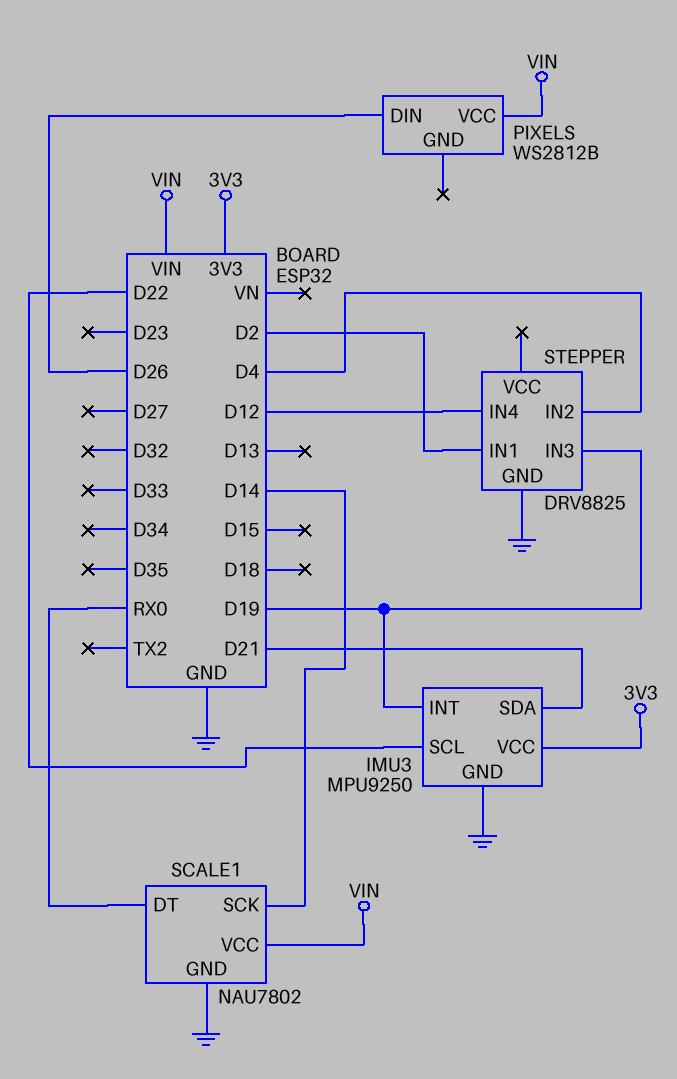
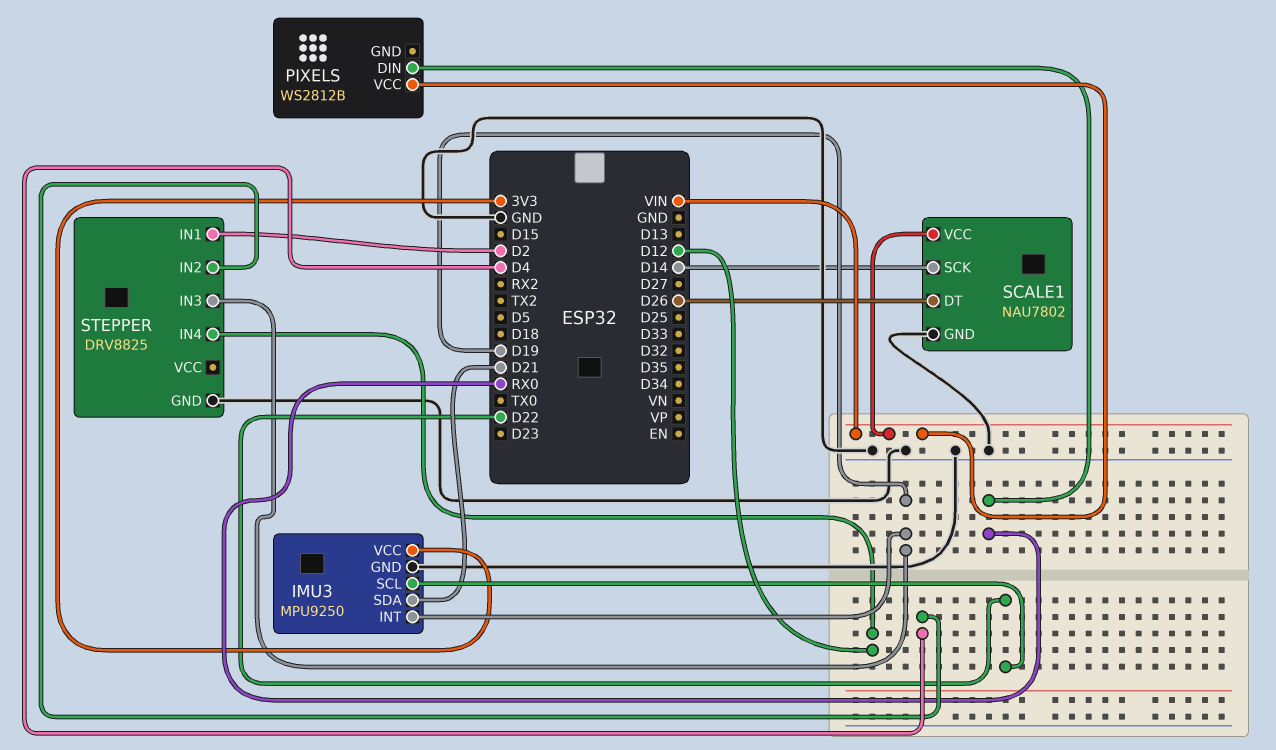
PIXELS pin DIN: D26 -> RX0
SCALE1 pin DT: RX0 -> D26

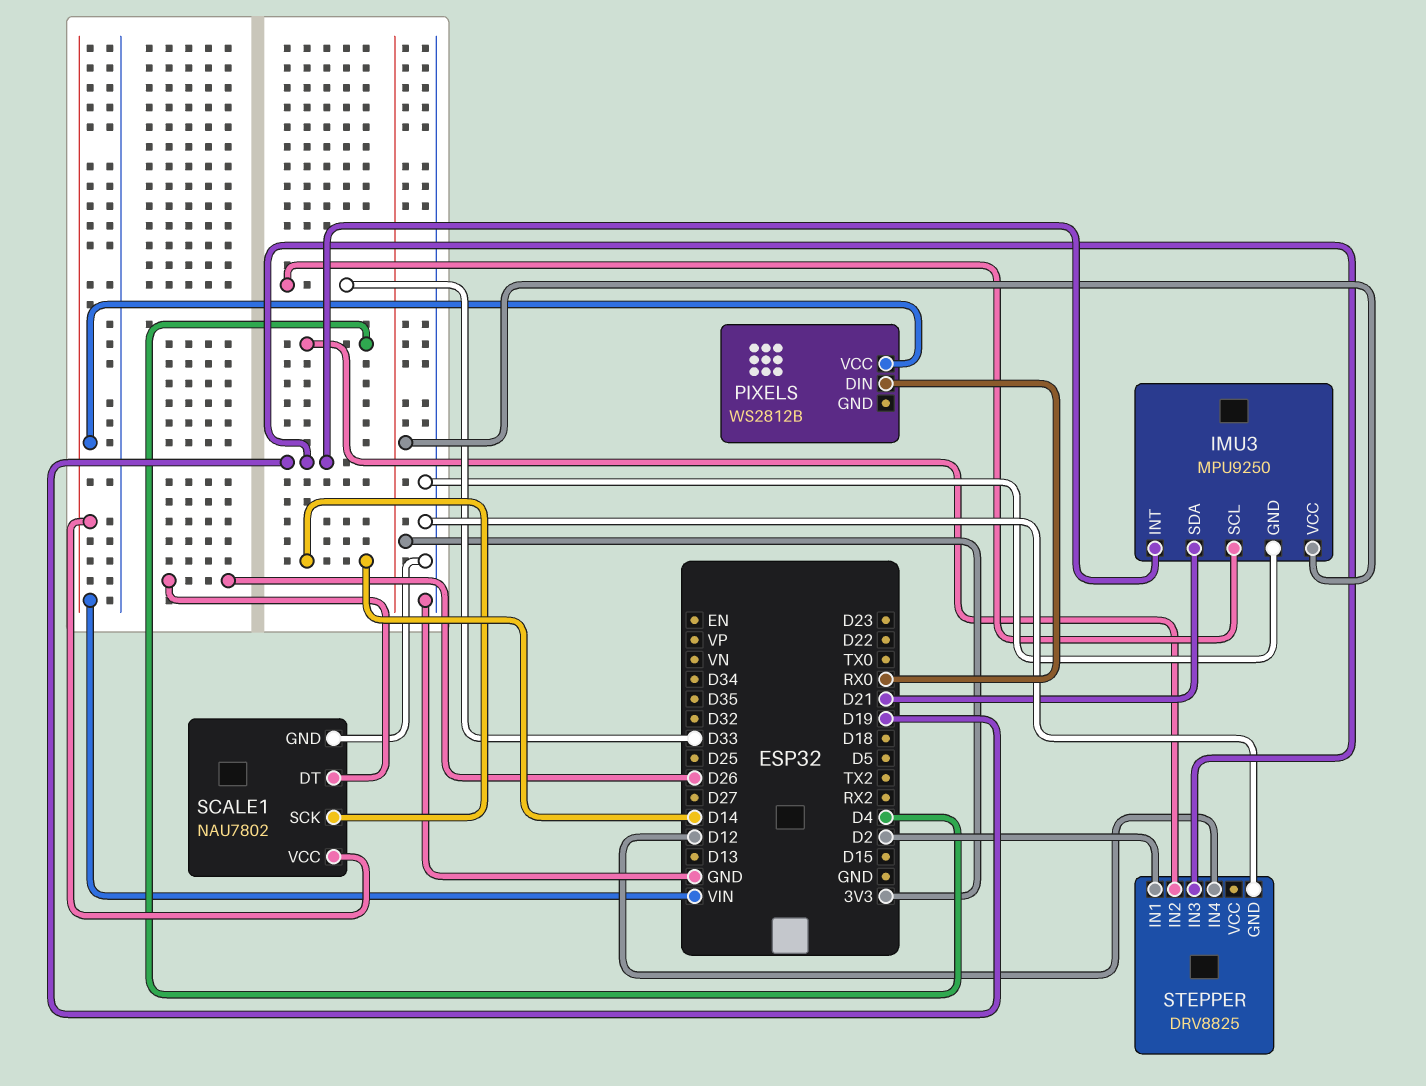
IMU3 pin SCL: D22 -> D33

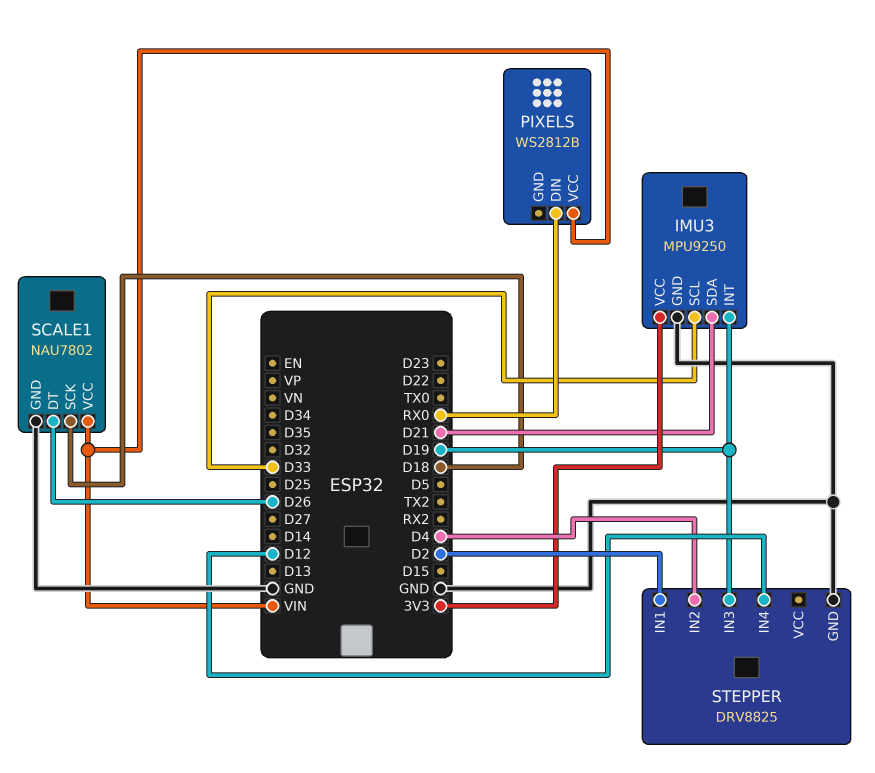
SCALE1 pin SCK: D14 -> D18

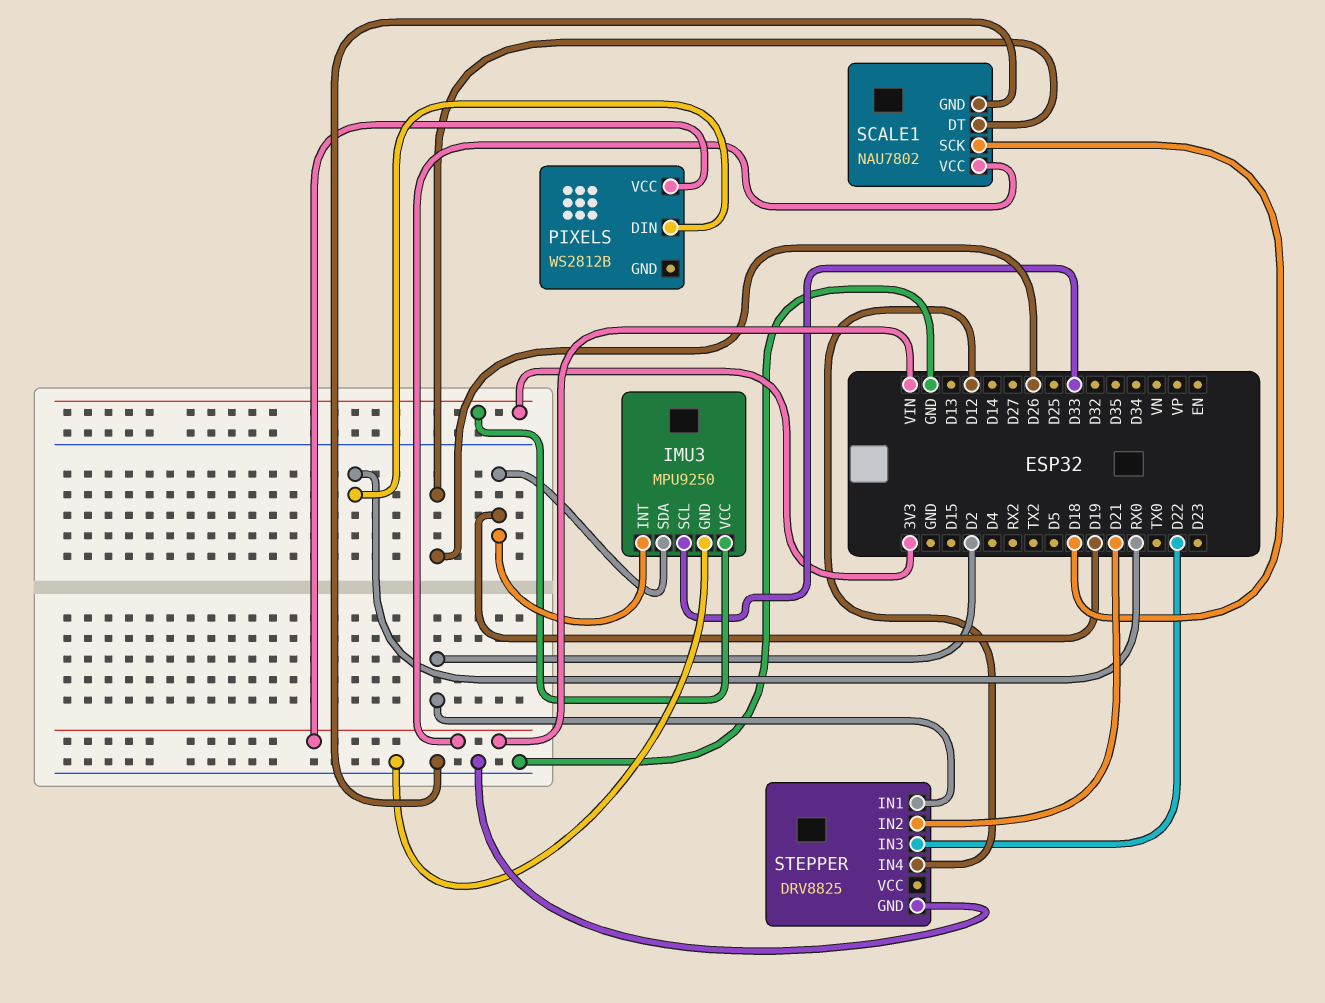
IMU3 pin SDA: D21 -> D19
STEPPER pin IN2: D4 -> D21
STEPPER pin IN3: D19 -> D22

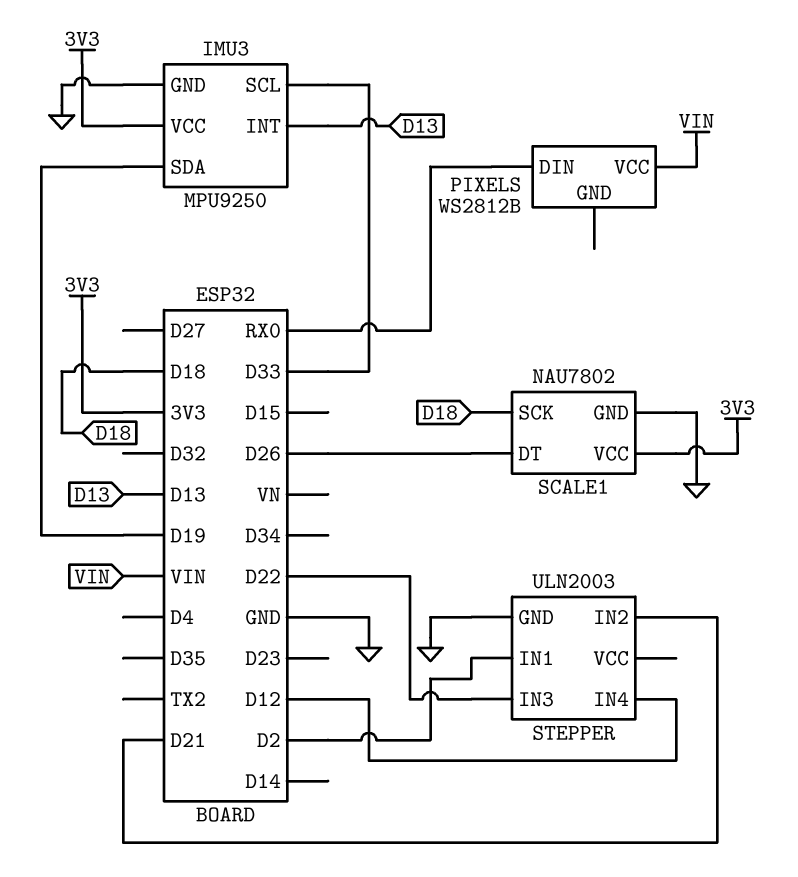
IMU3 pin INT: D19 -> D13
SCALE1 pin VCC: VIN -> 3V3
STEPPER: DRV8825 -> ULN2003

